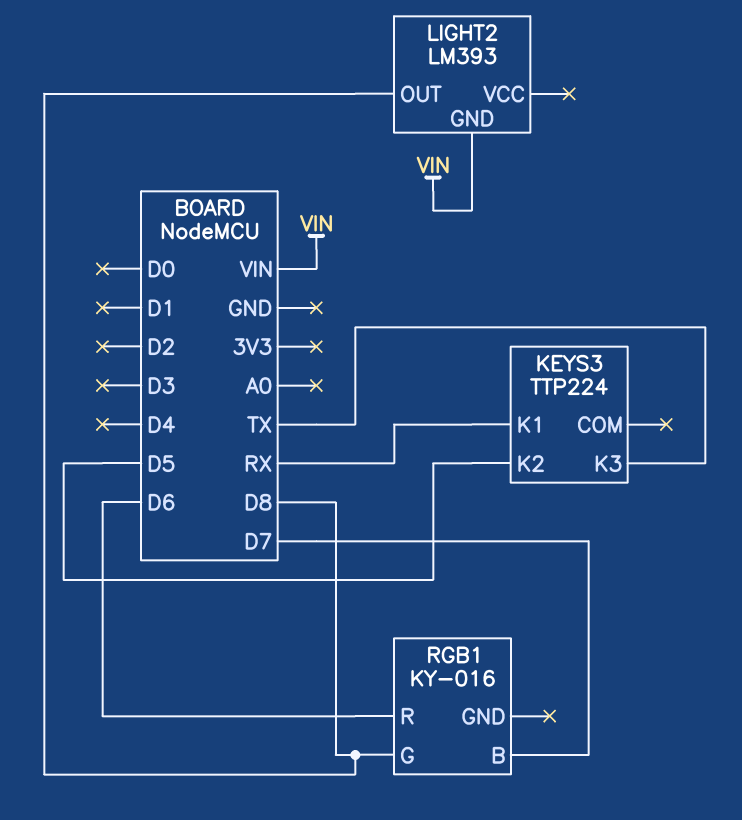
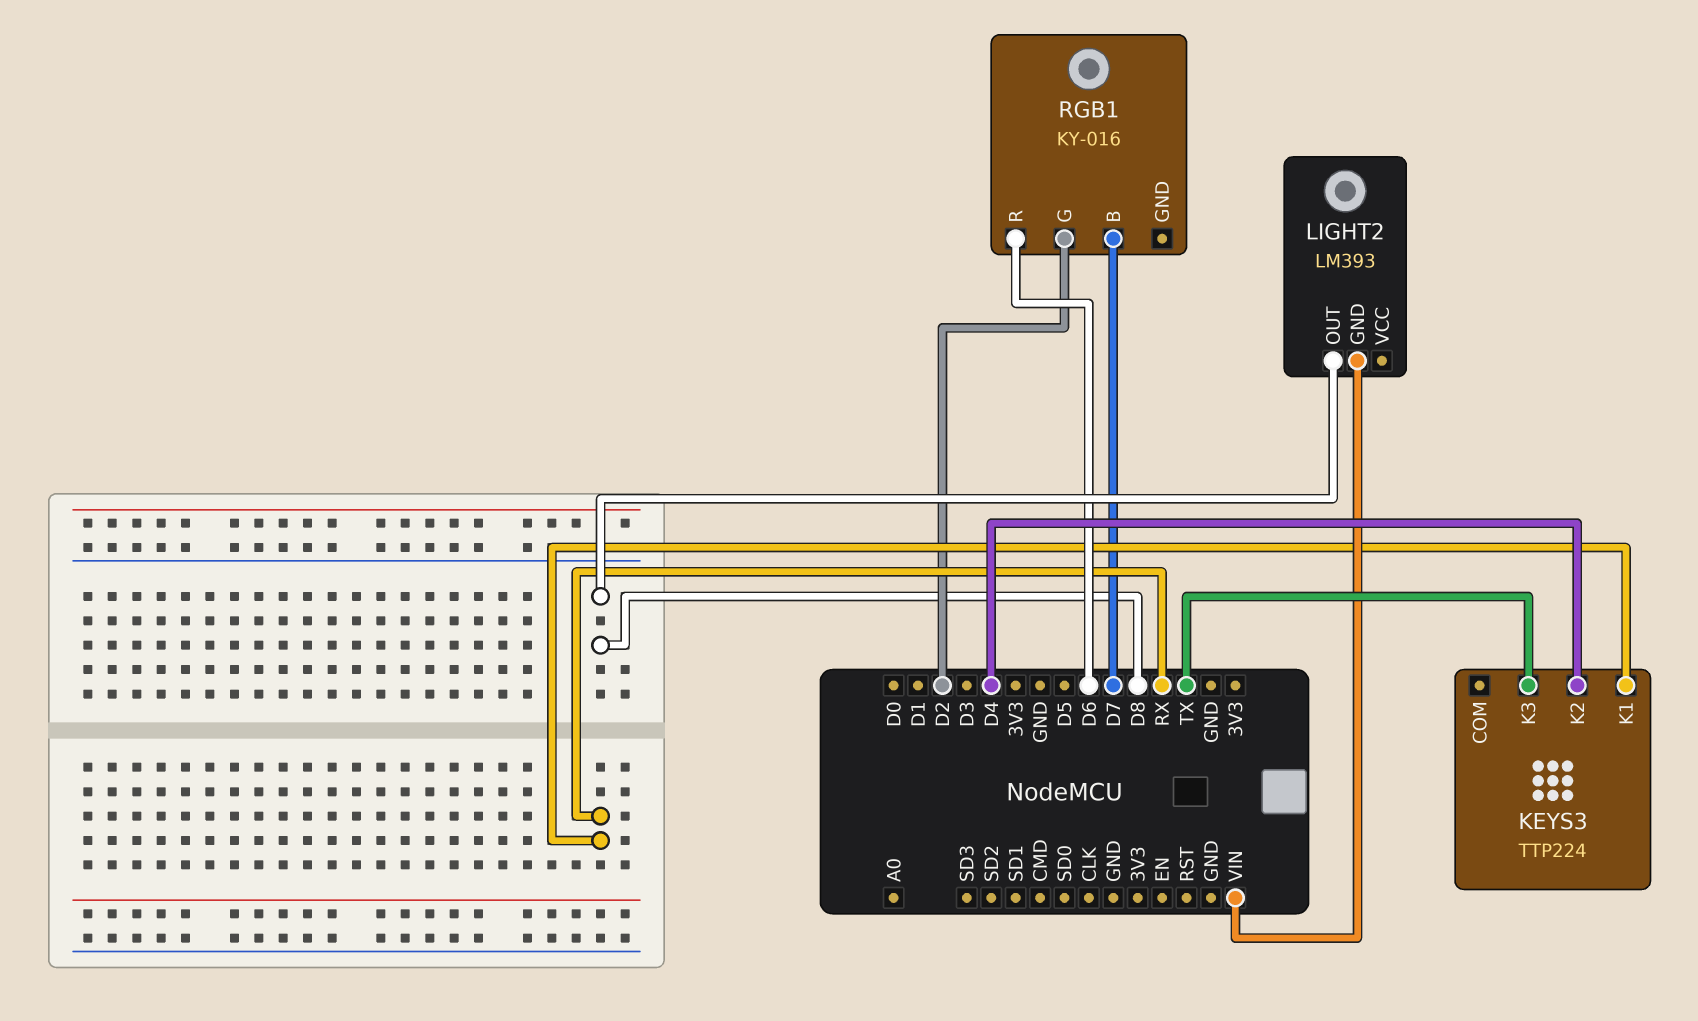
KEYS3 pin K2: D5 -> D4
RGB1 pin G: D8 -> D2

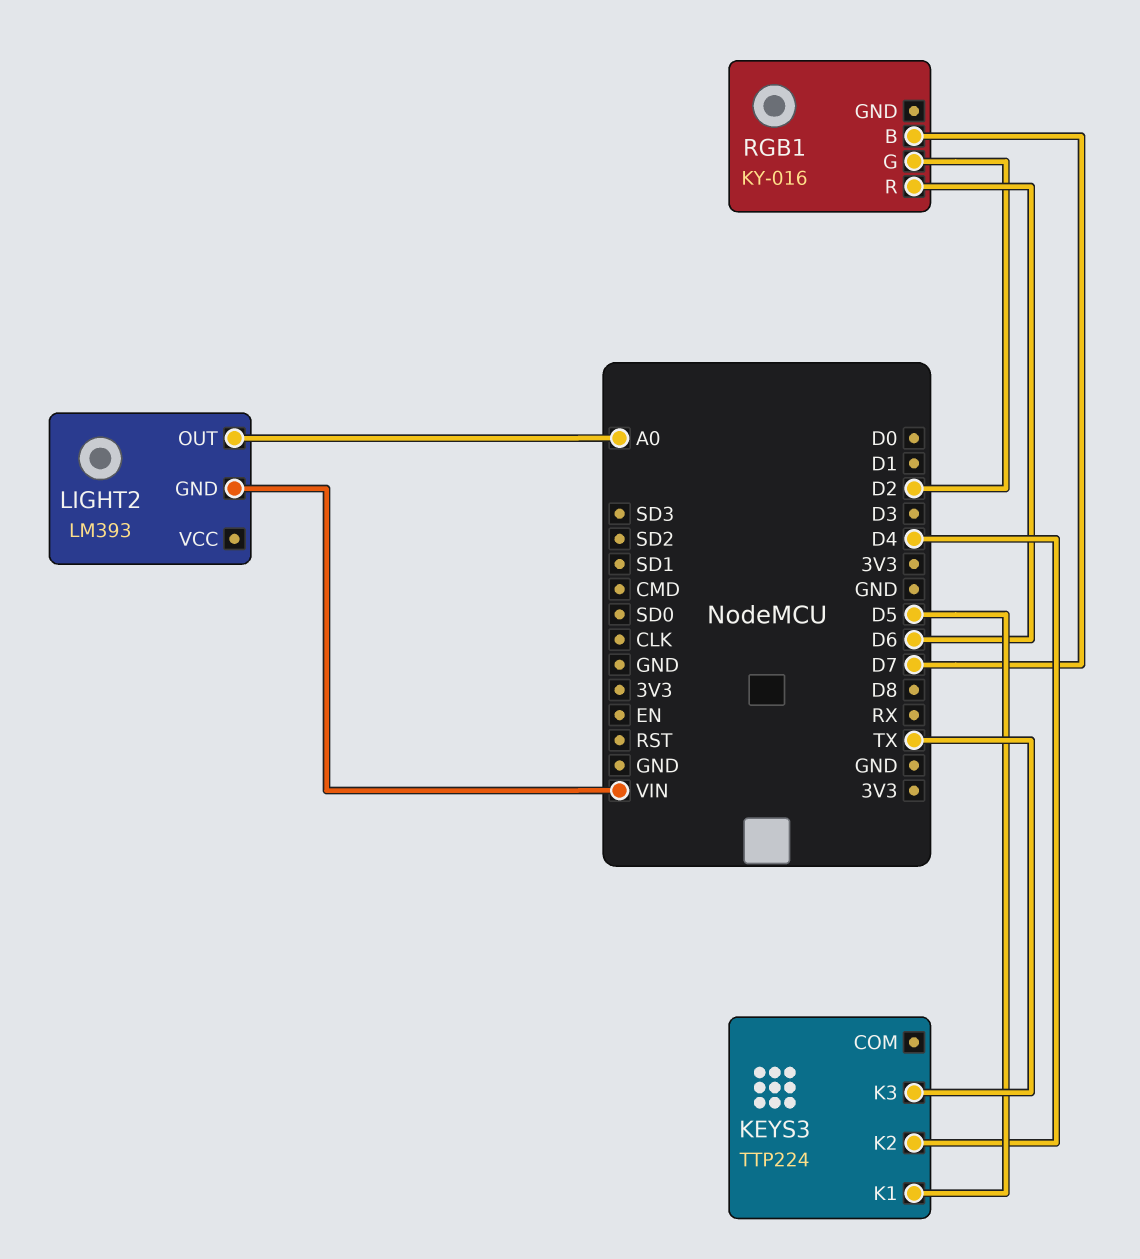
KEYS3 pin K1: RX -> D5
LIGHT2 pin OUT: D8 -> A0

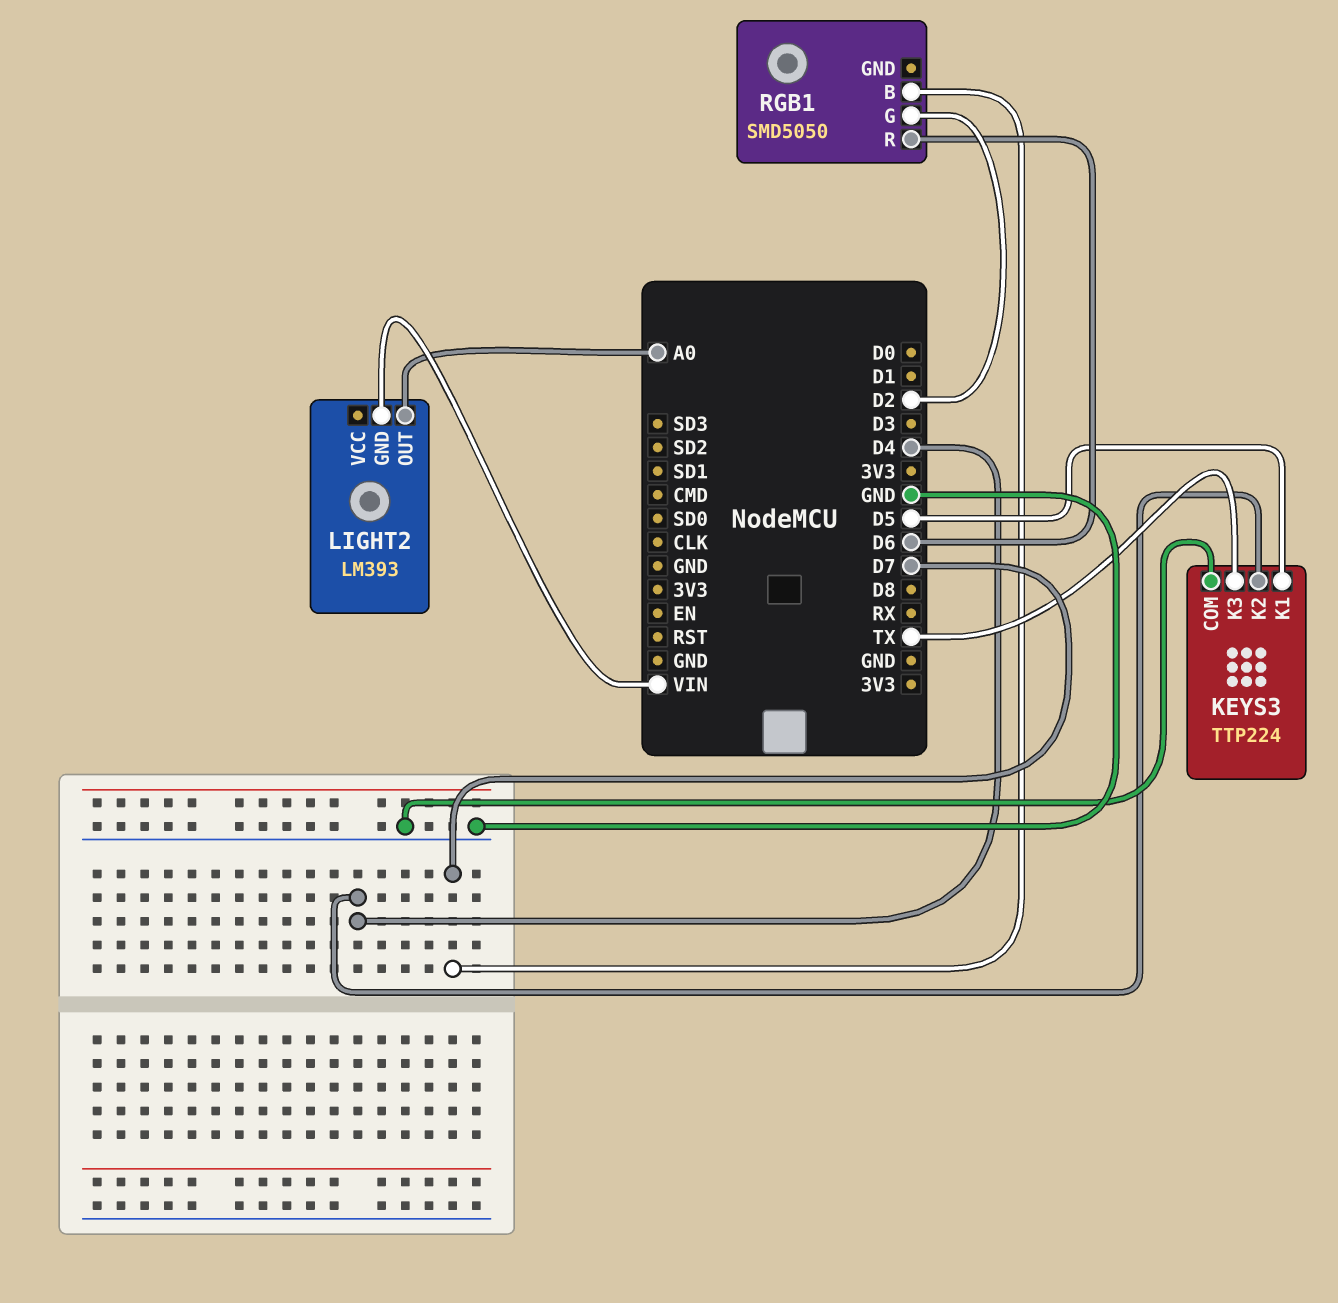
KEYS3 pin COM: none -> GND
RGB1: KY-016 -> SMD5050

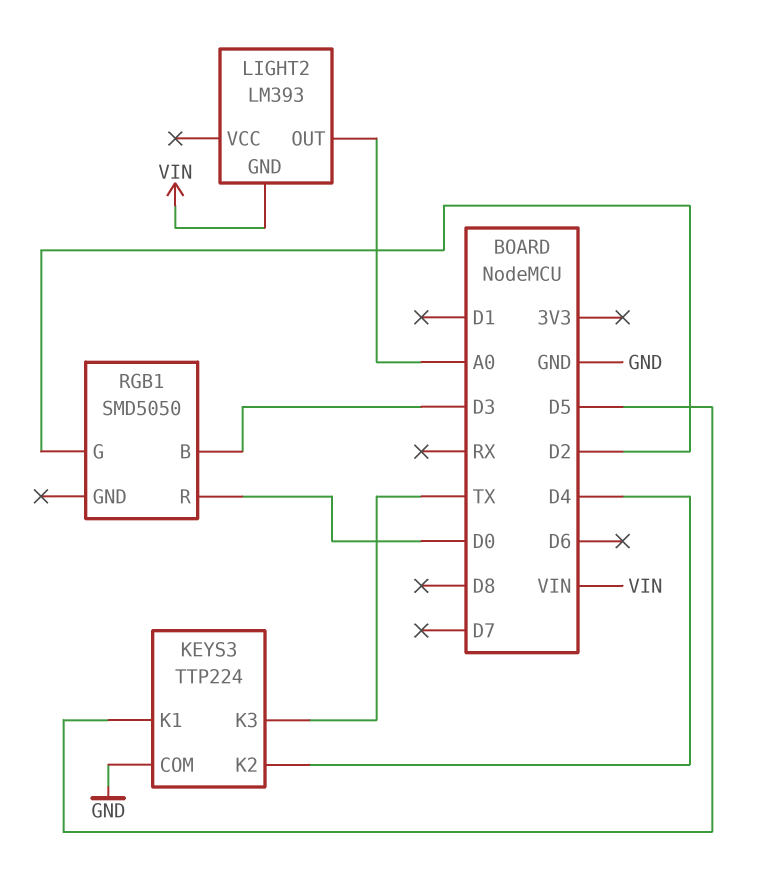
RGB1 pin B: D7 -> D3
RGB1 pin R: D6 -> D0

